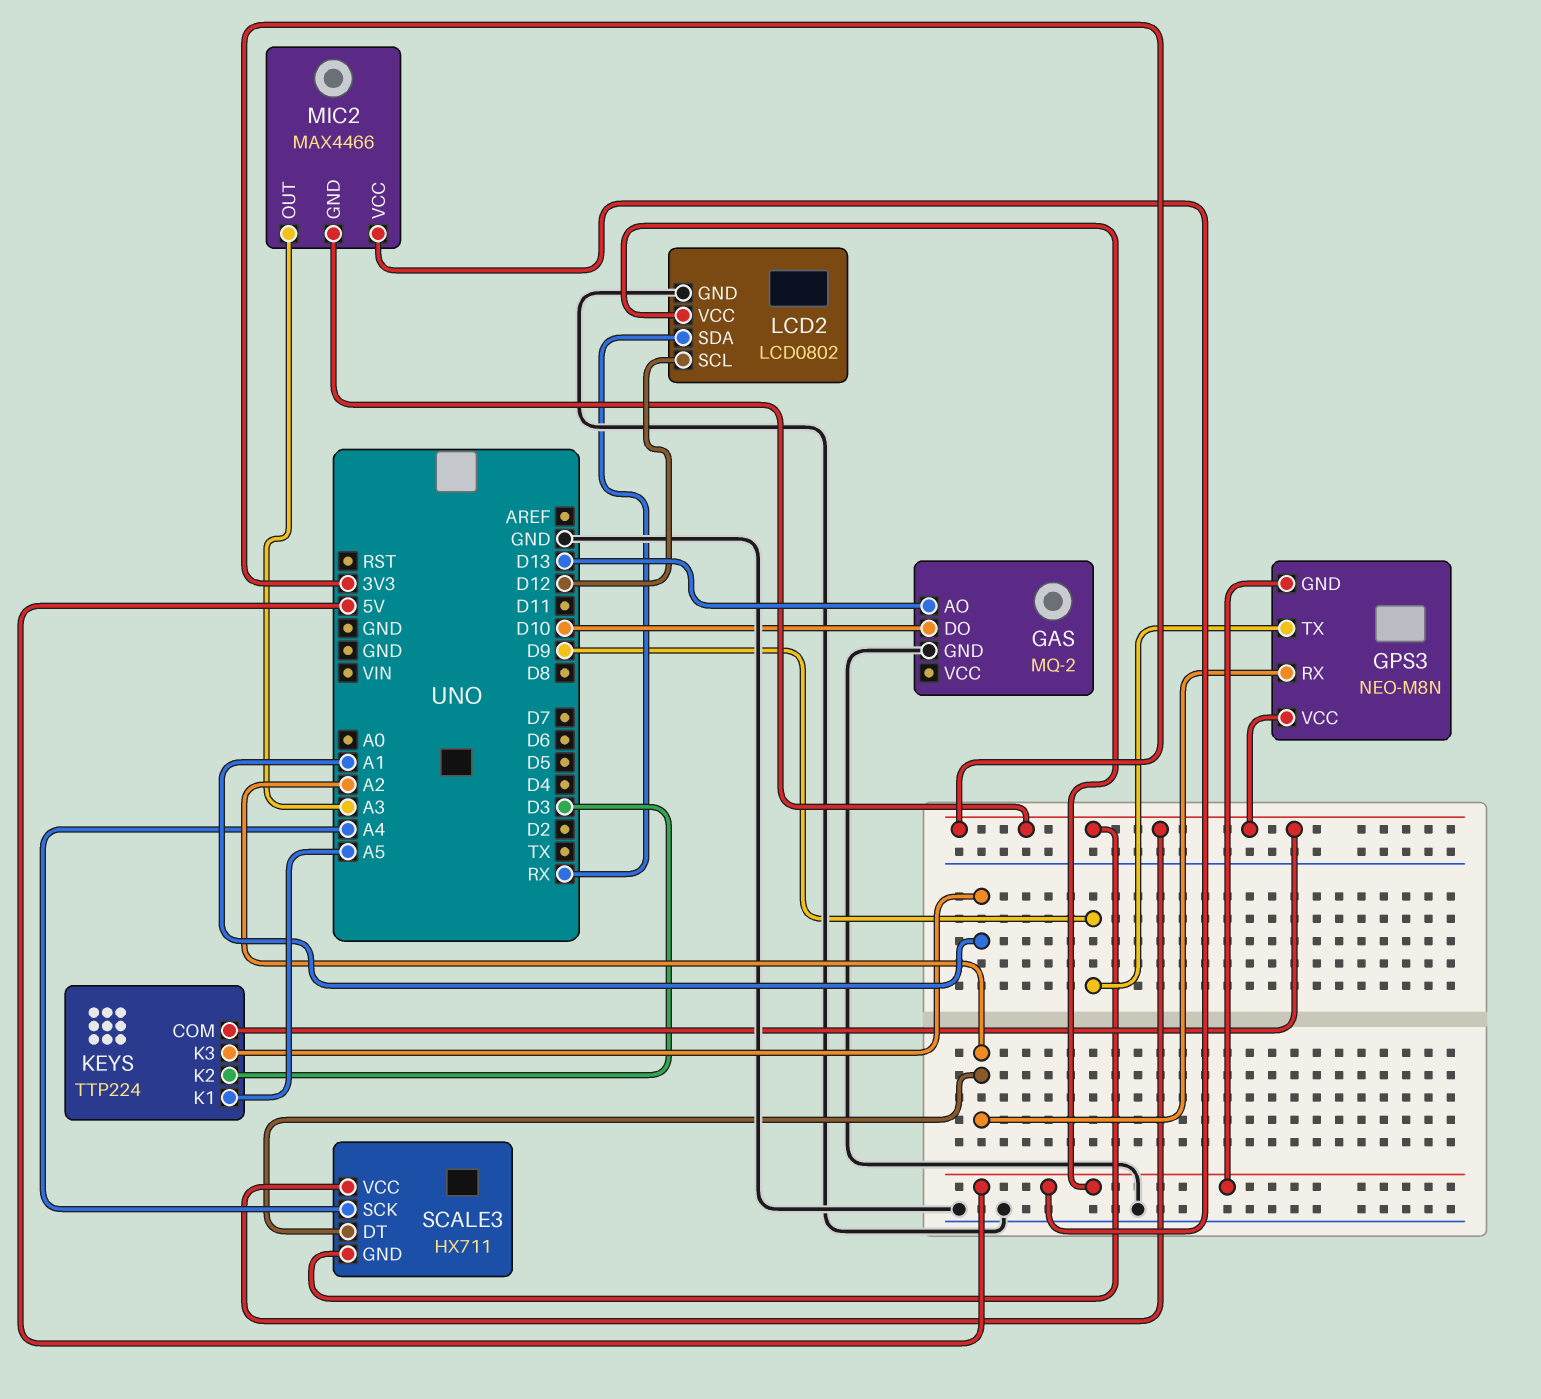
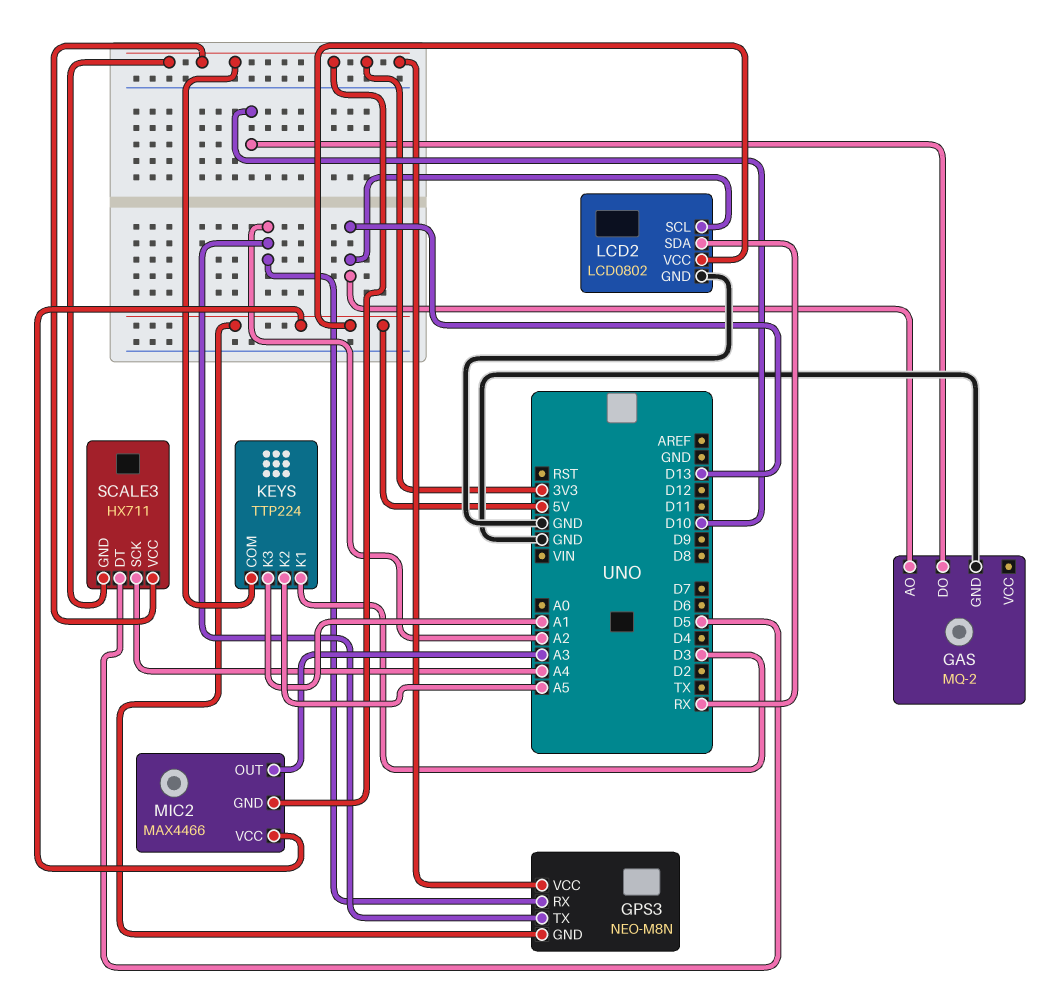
GPS3 pin TX: D9 -> A2
KEYS pin K1: A5 -> D3
KEYS pin K2: D3 -> A5
LCD2 pin SCL: D12 -> D13
SCALE3 pin DT: A2 -> D5

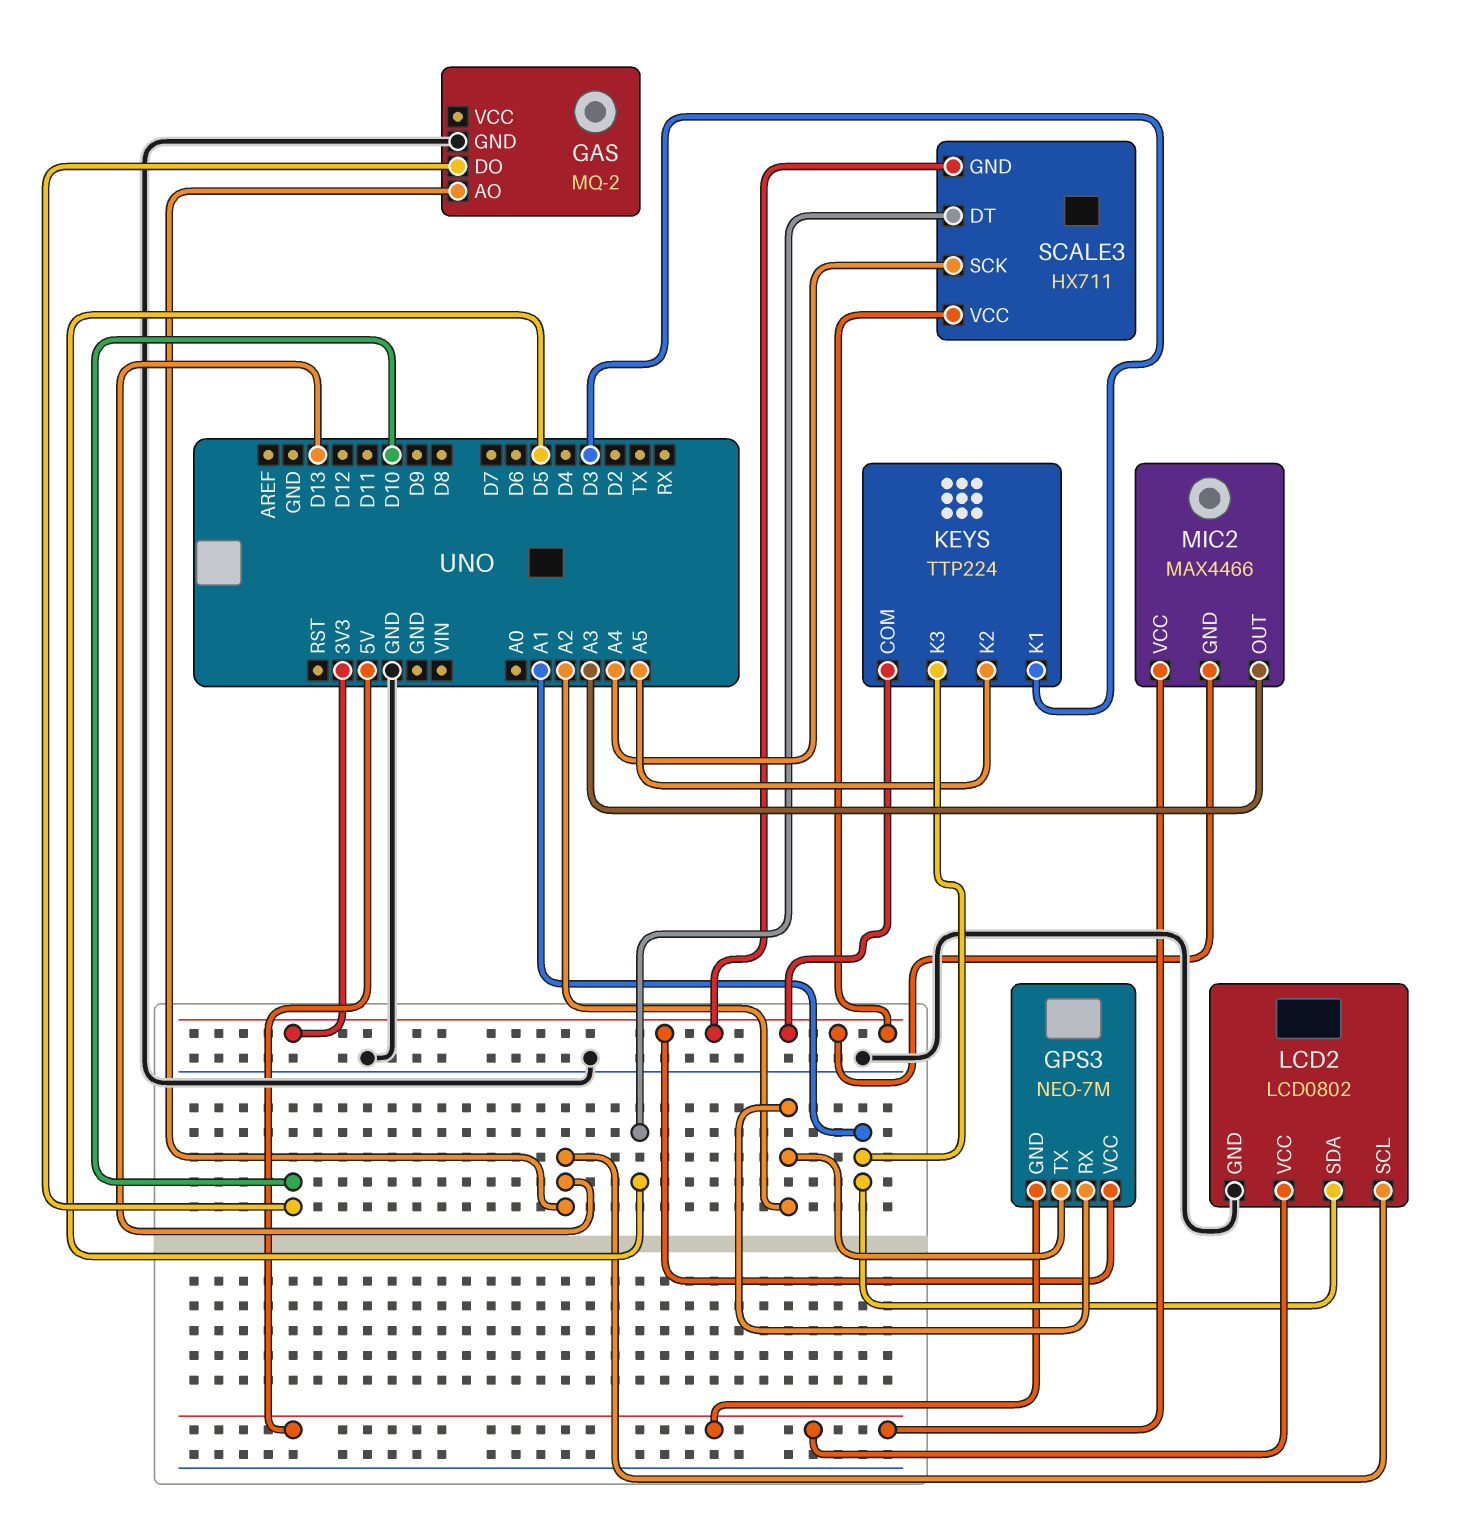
GPS3: NEO-M8N -> NEO-7M
LCD2 pin SDA: RX -> A1

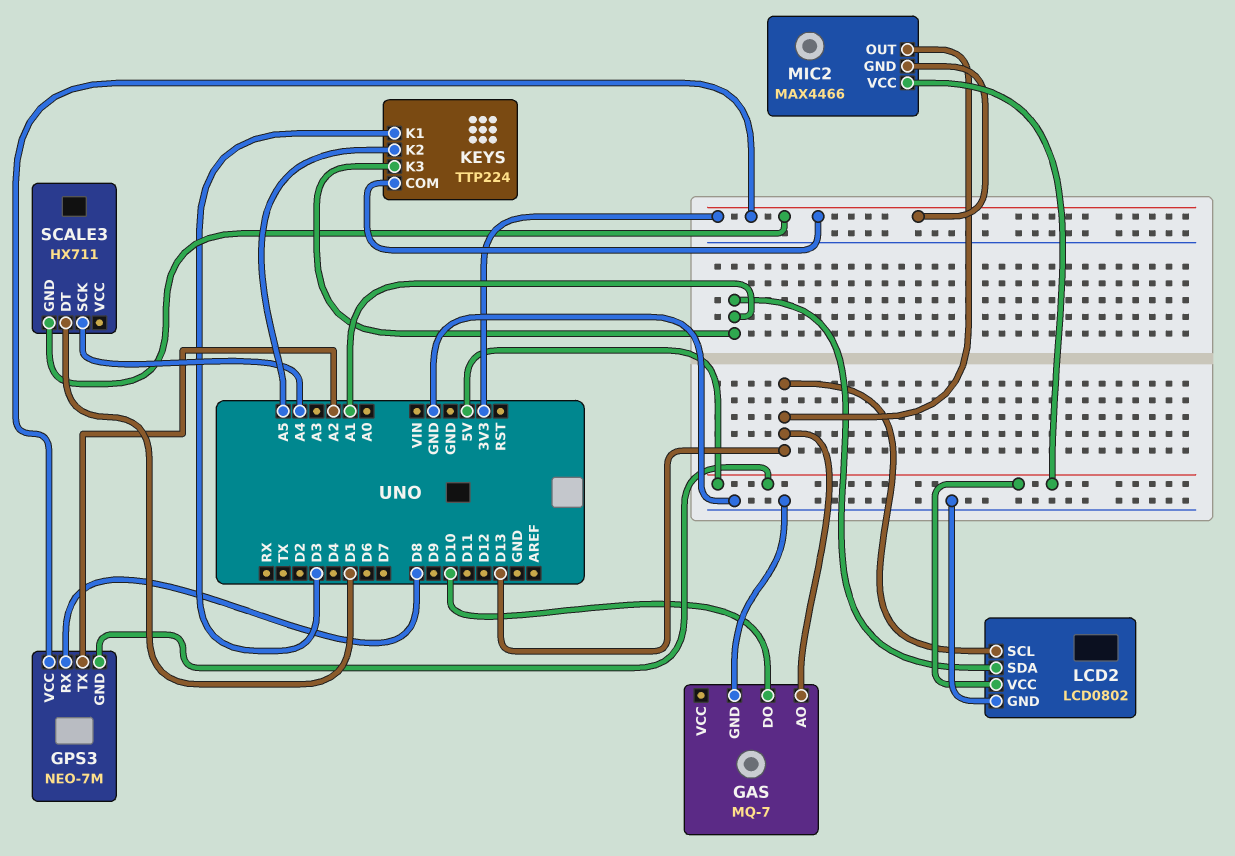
GAS: MQ-2 -> MQ-7
GPS3 pin RX: A2 -> D8
MIC2 pin OUT: A3 -> D13
SCALE3 pin VCC: 3V3 -> none

